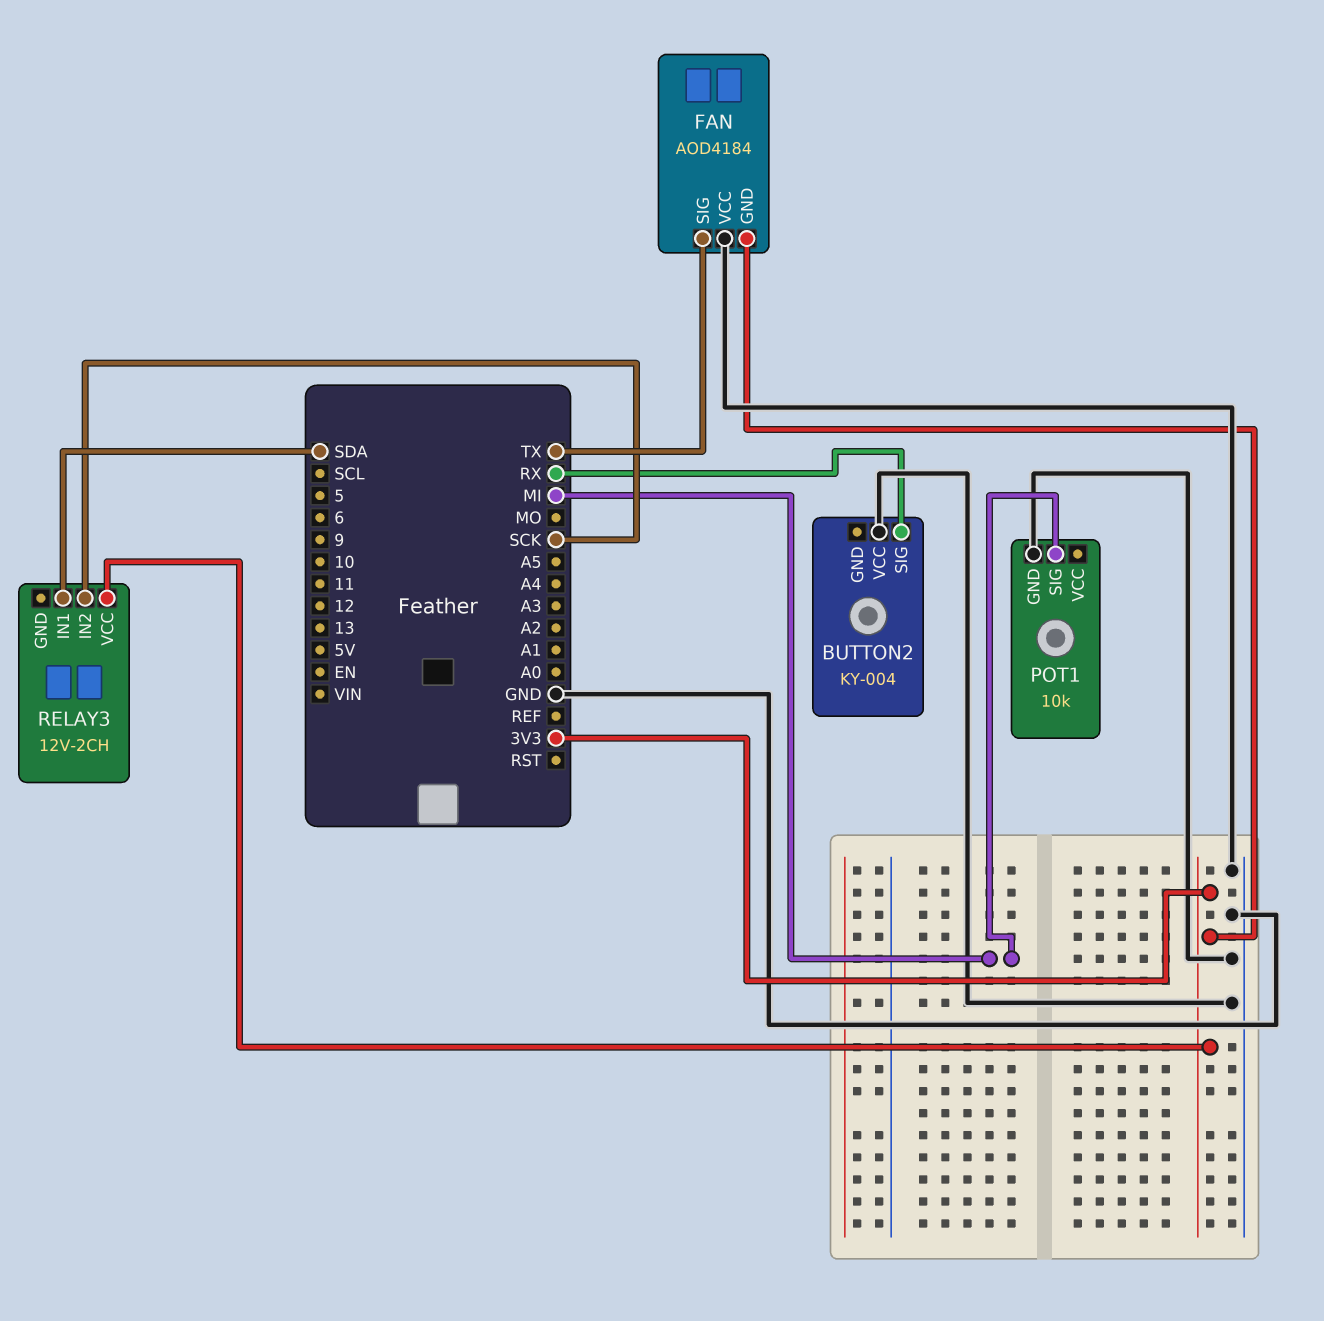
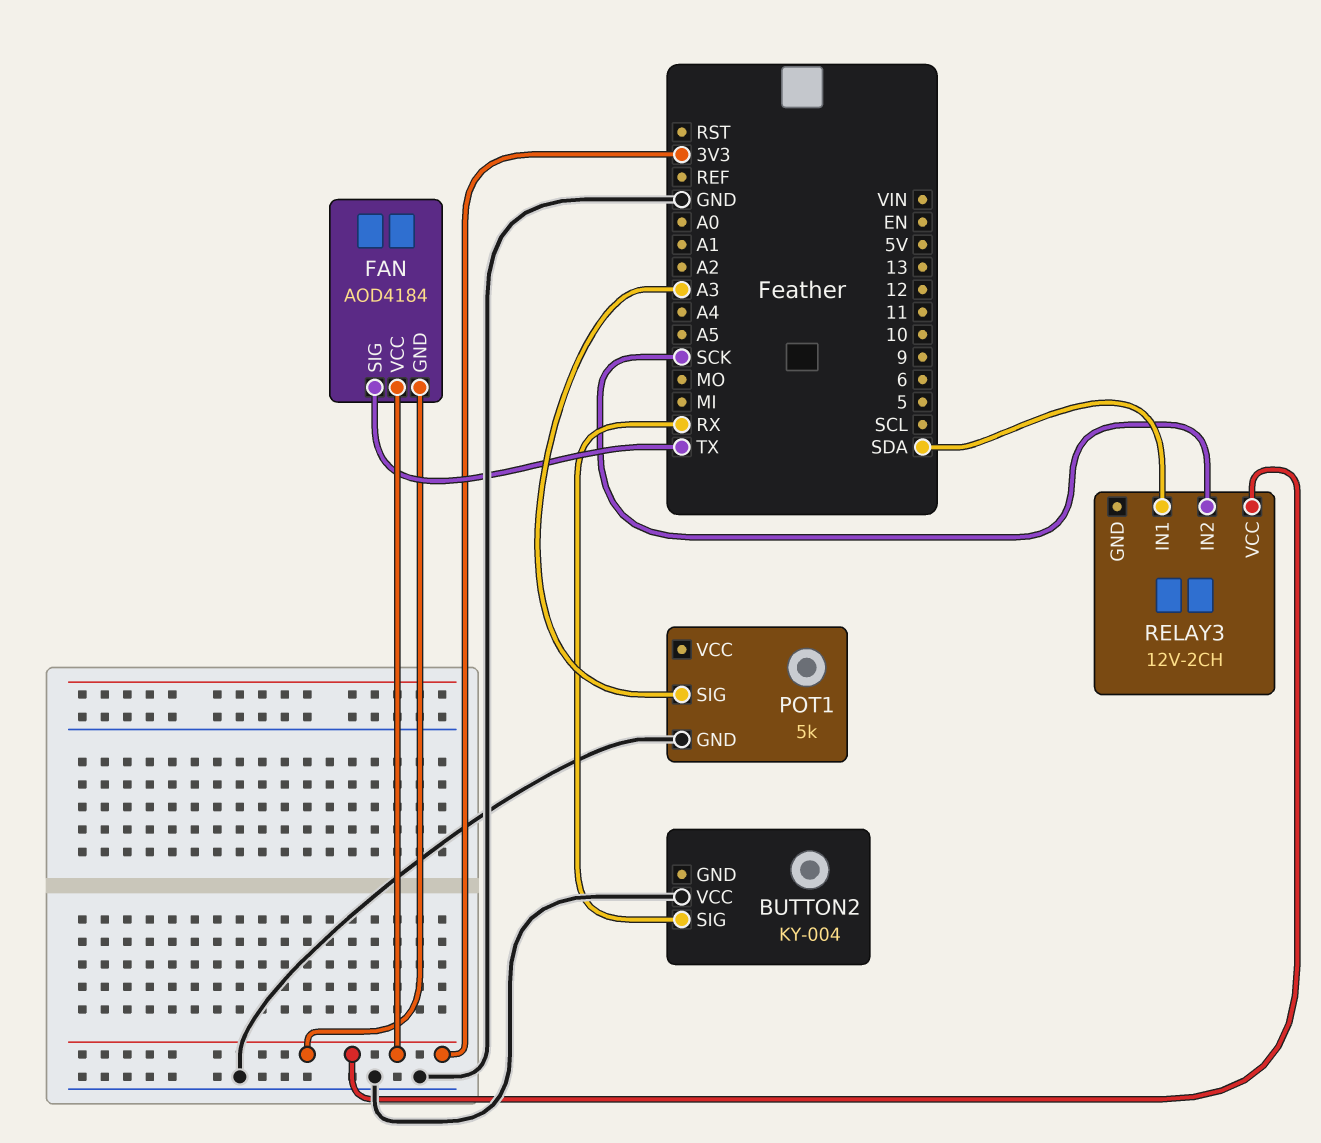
FAN pin VCC: GND -> 3V3
POT1: 10k -> 5k
POT1 pin SIG: MI -> A3

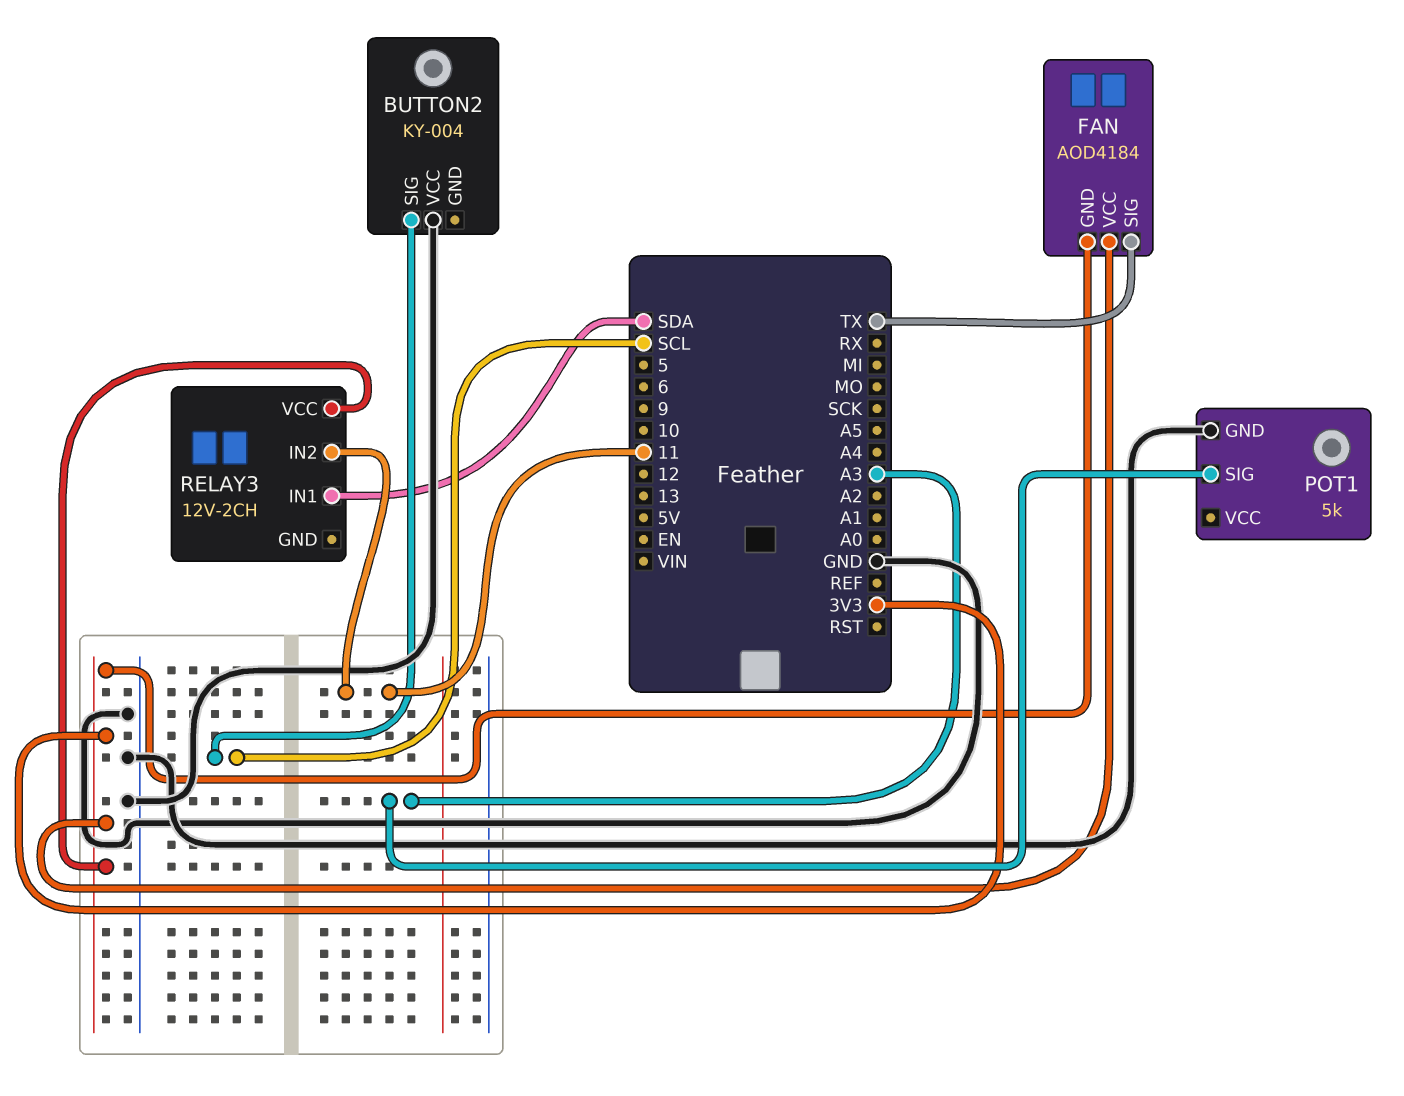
BUTTON2 pin SIG: RX -> SCL
RELAY3 pin IN2: SCK -> 11

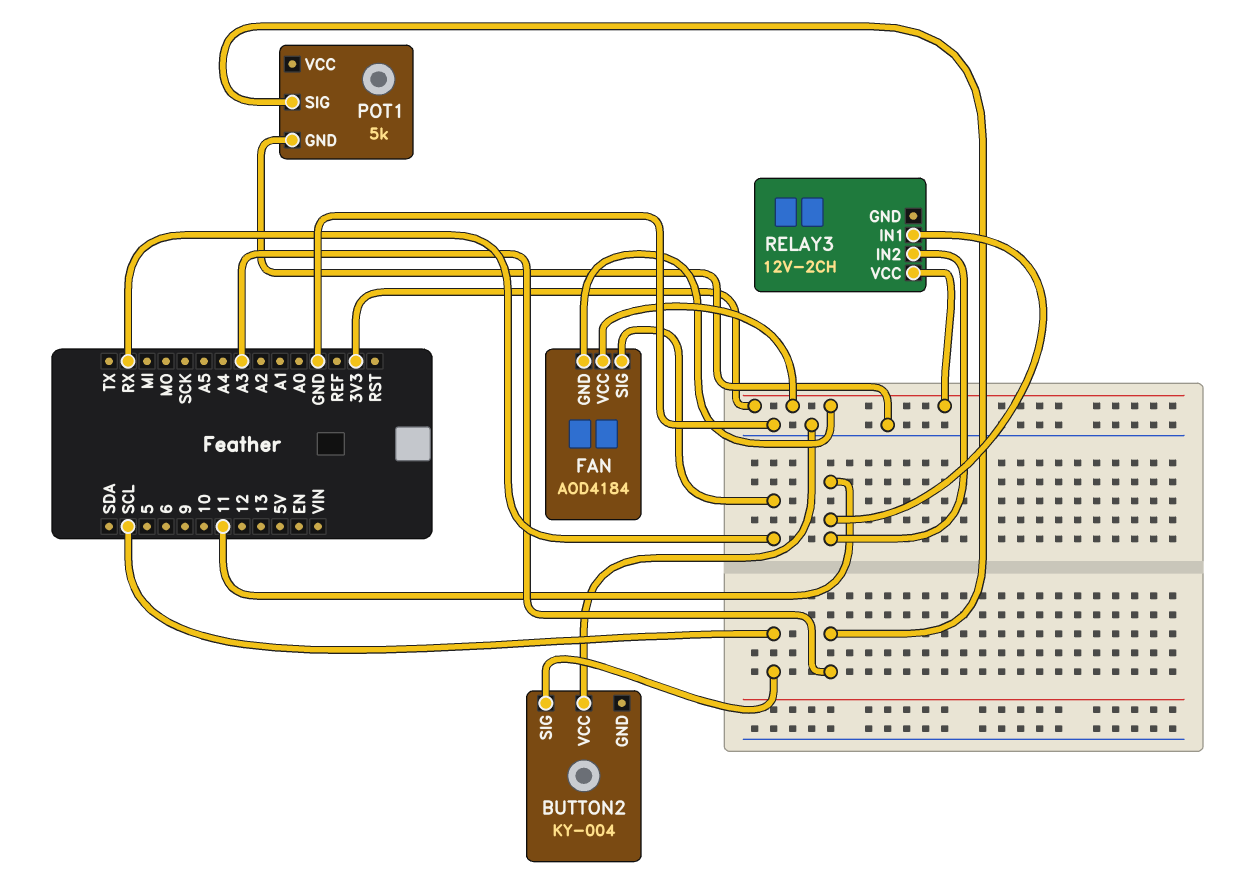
FAN pin SIG: TX -> RX
RELAY3 pin IN1: SDA -> 11

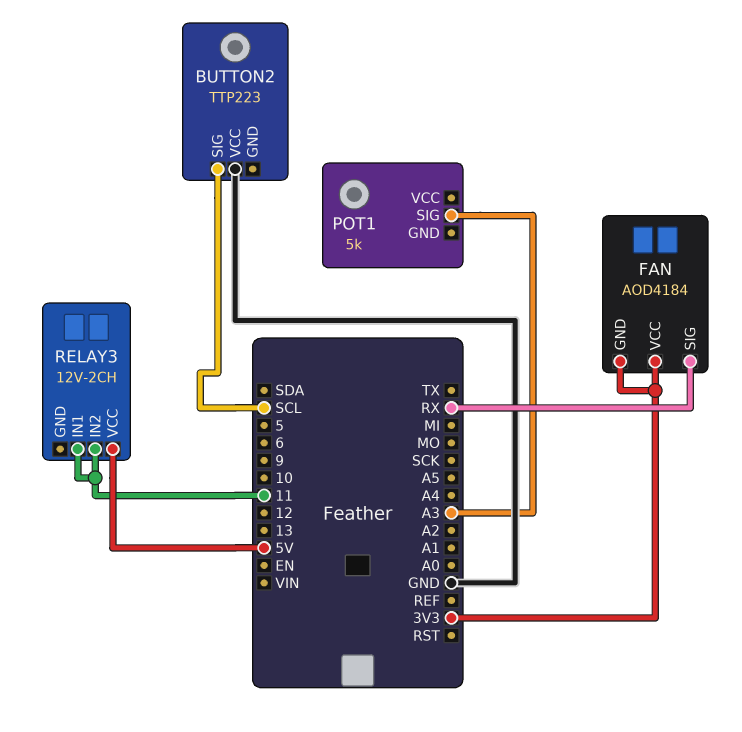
BUTTON2: KY-004 -> TTP223
POT1 pin GND: GND -> none
RELAY3 pin VCC: 3V3 -> 5V

